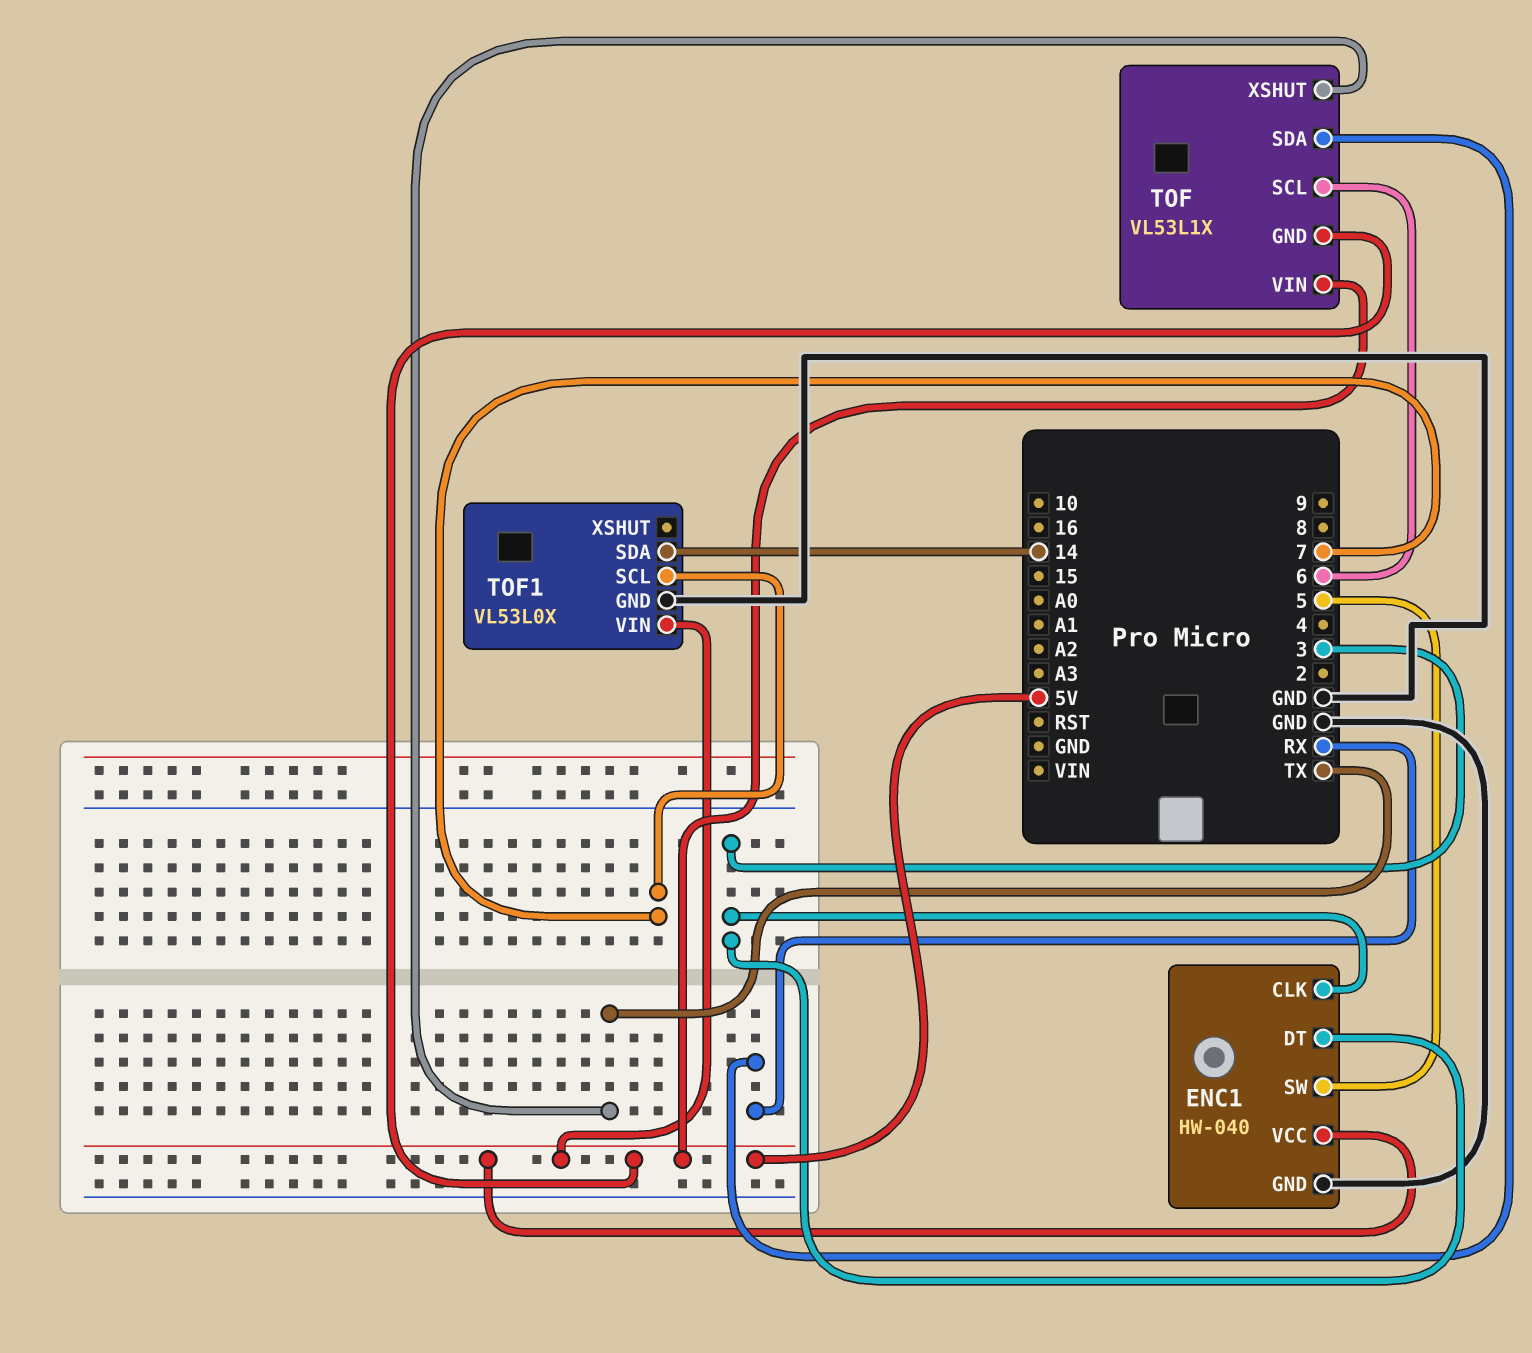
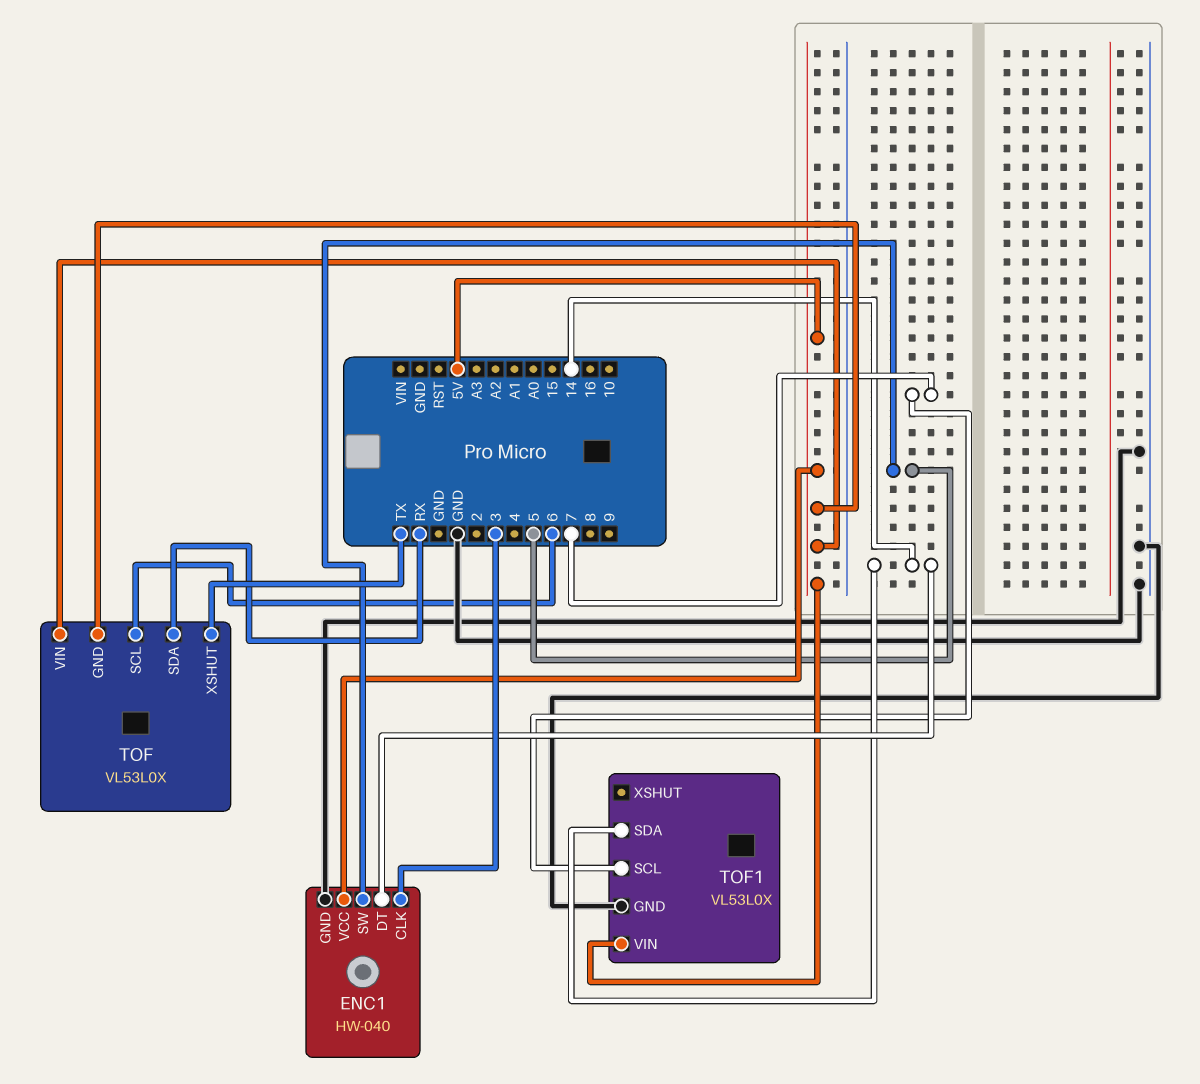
ENC1 pin DT: 3 -> 14
TOF: VL53L1X -> VL53L0X

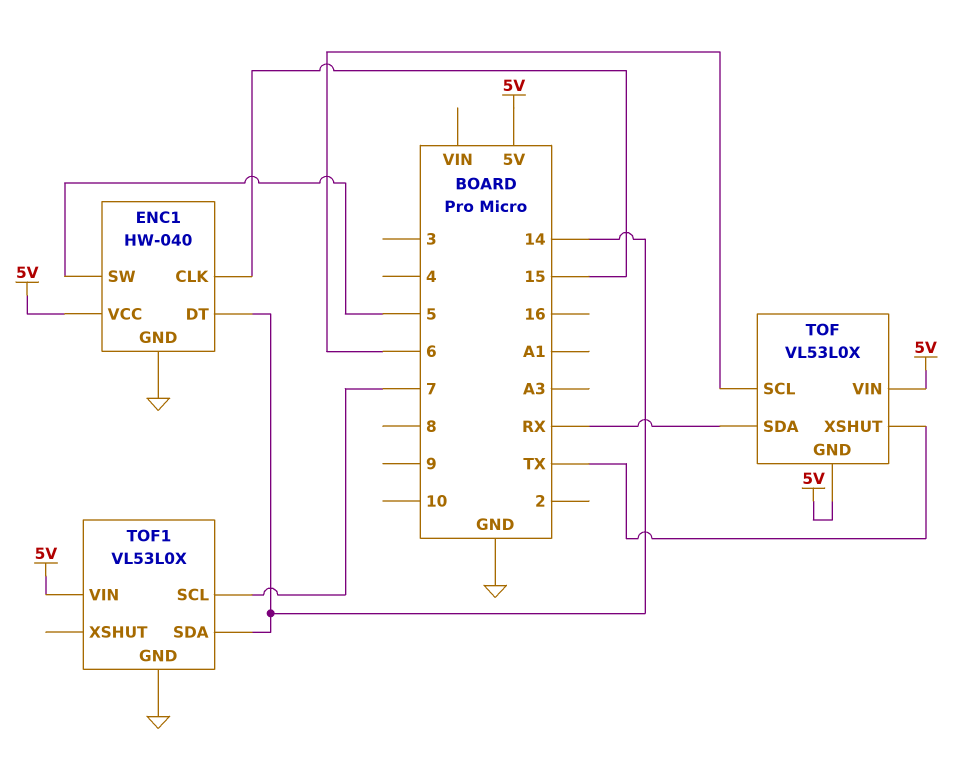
ENC1 pin CLK: 3 -> 15

